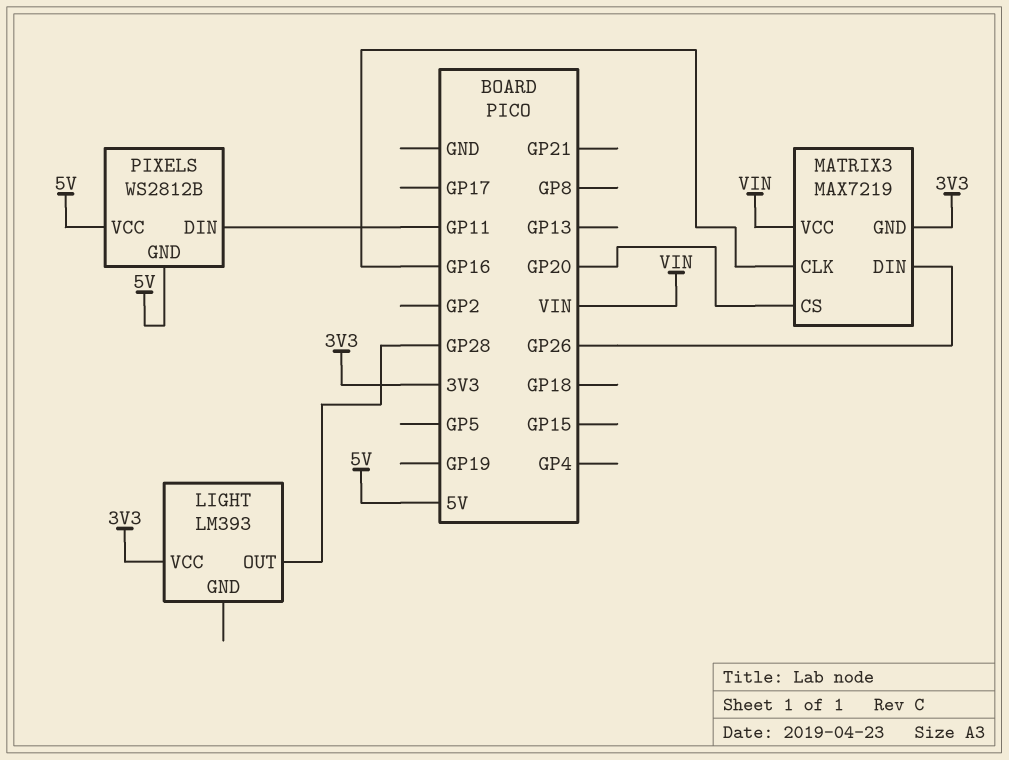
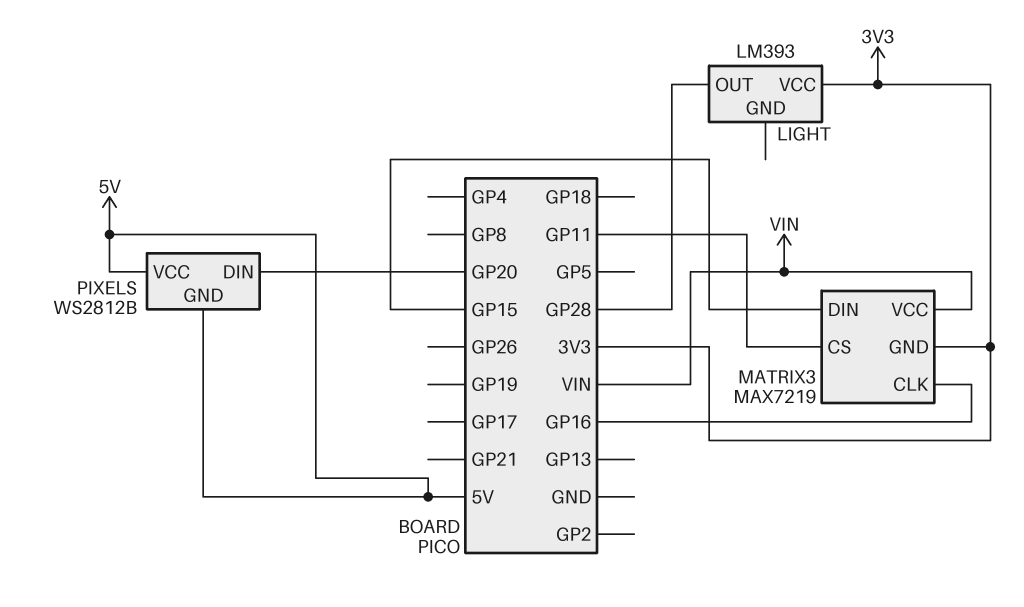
MATRIX3 pin CS: GP20 -> GP11
MATRIX3 pin DIN: GP26 -> GP15
PIXELS pin DIN: GP11 -> GP20

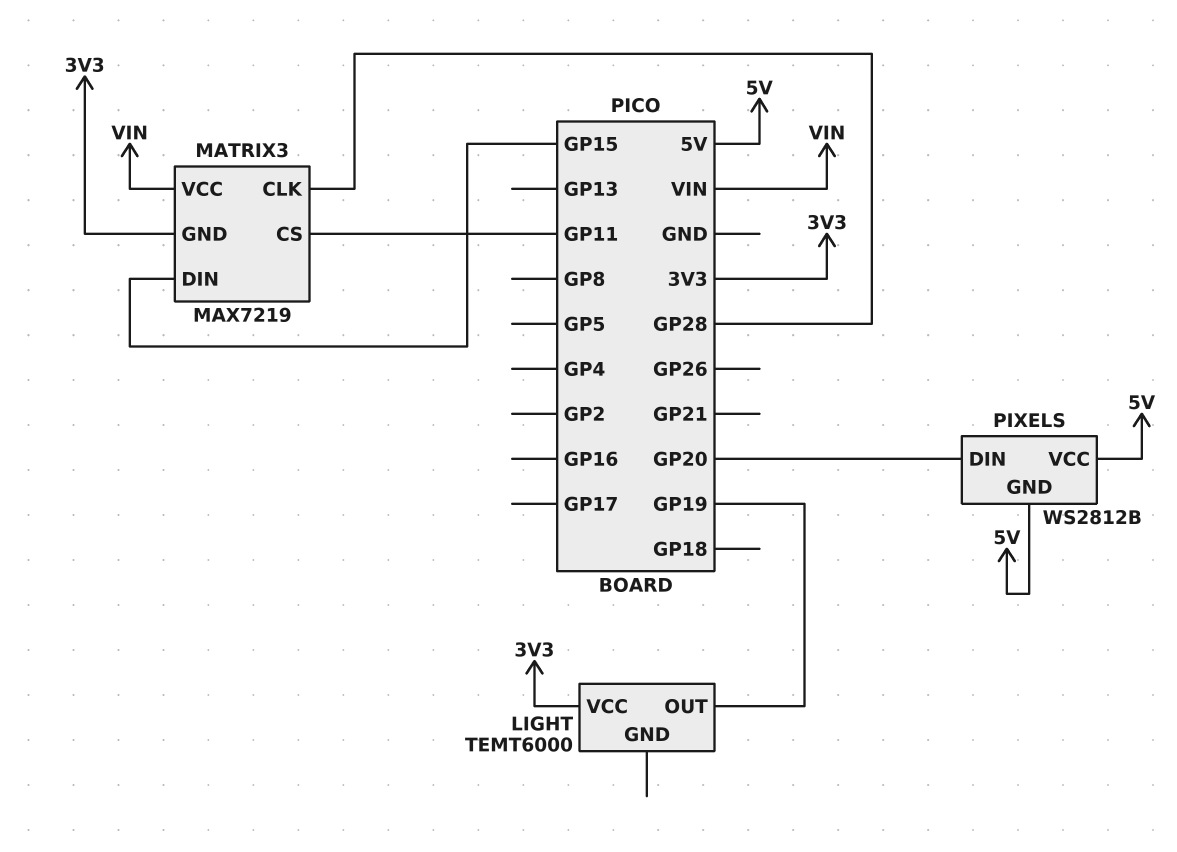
LIGHT: LM393 -> TEMT6000
LIGHT pin OUT: GP28 -> GP19
MATRIX3 pin CLK: GP16 -> GP28

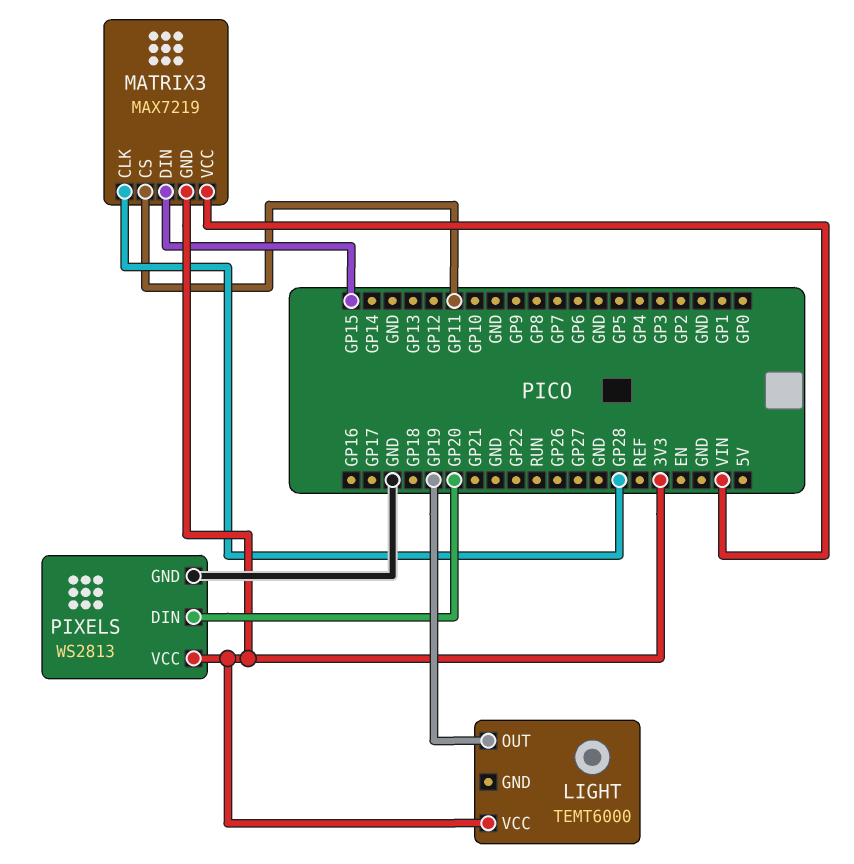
PIXELS: WS2812B -> WS2813
PIXELS pin GND: 5V -> GND
PIXELS pin VCC: 5V -> 3V3

